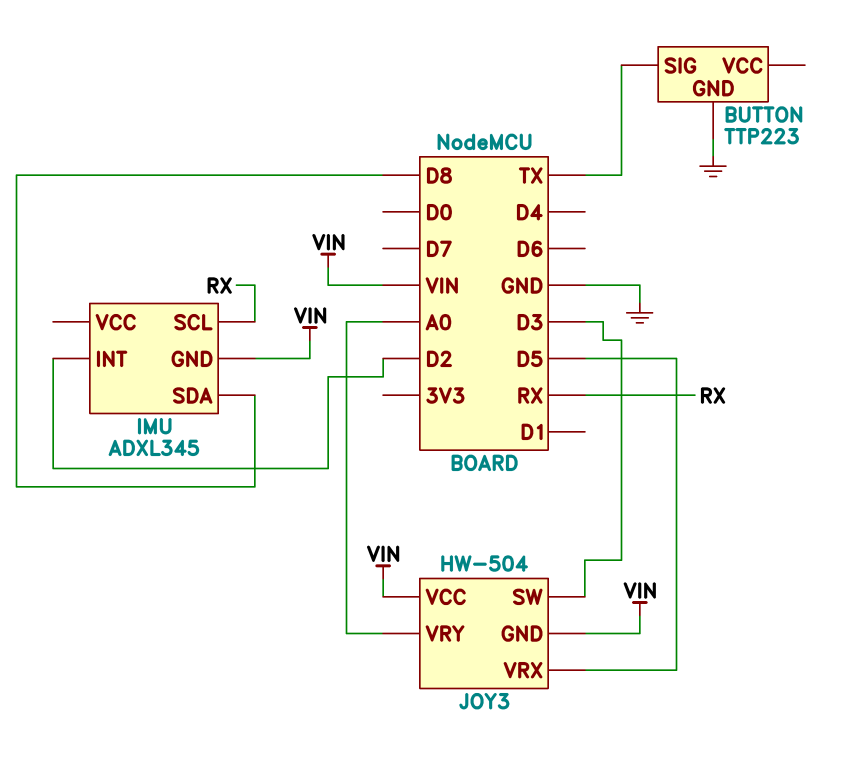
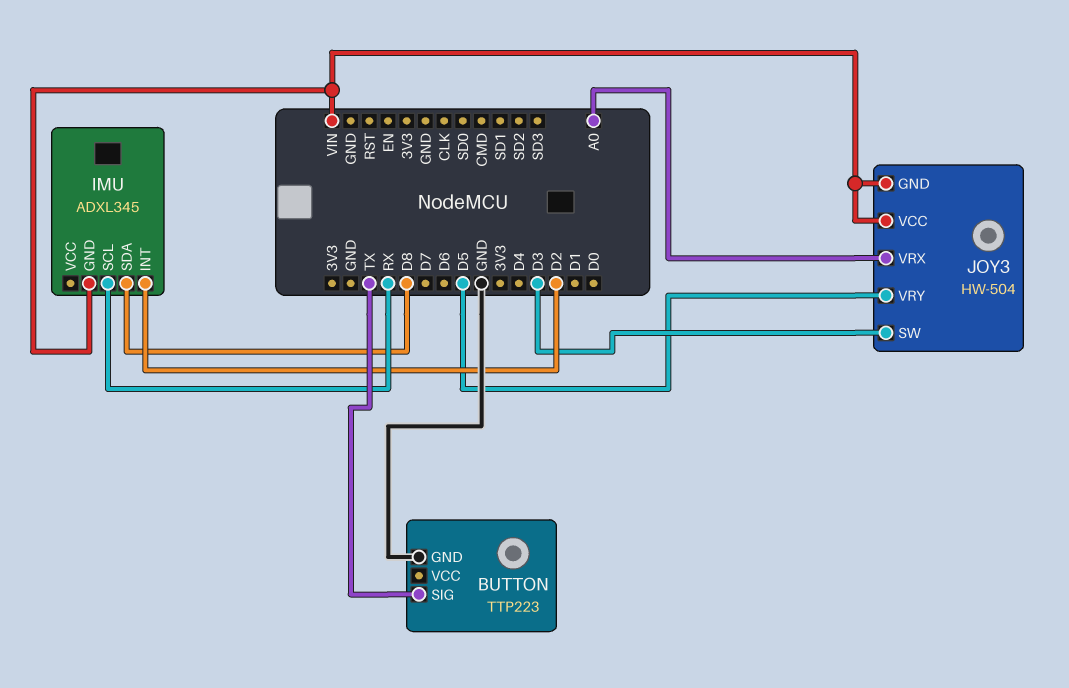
JOY3 pin VRX: D5 -> A0
JOY3 pin VRY: A0 -> D5

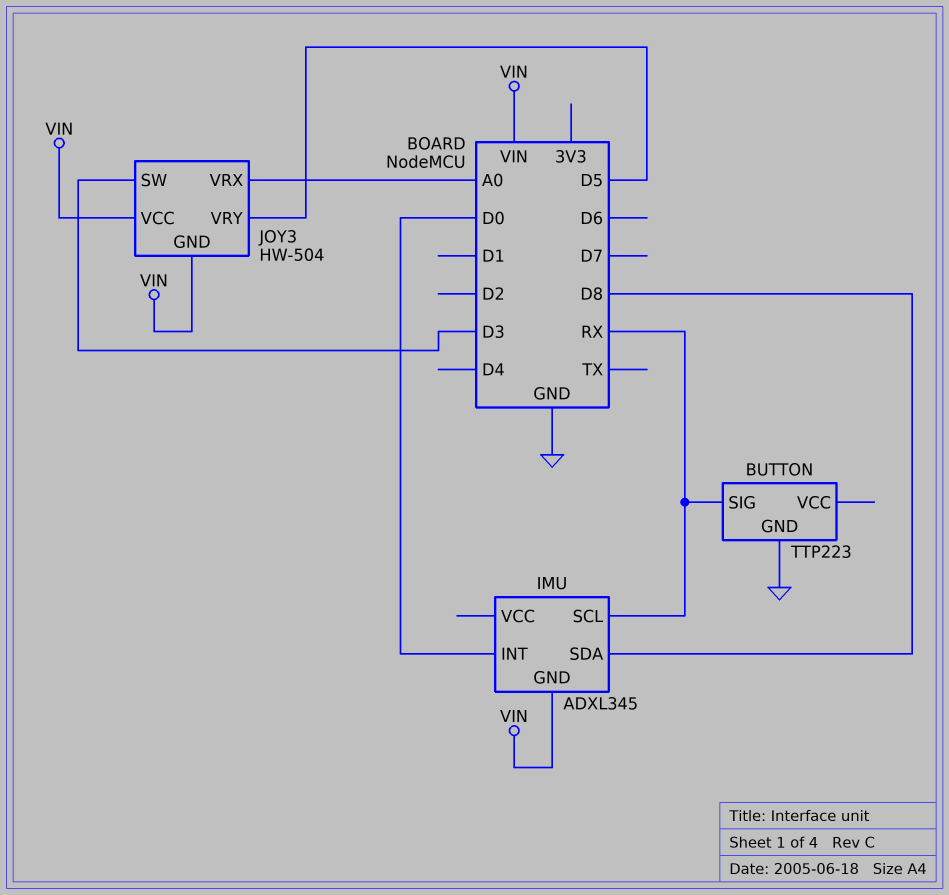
BUTTON pin SIG: TX -> RX
IMU pin INT: D2 -> D0

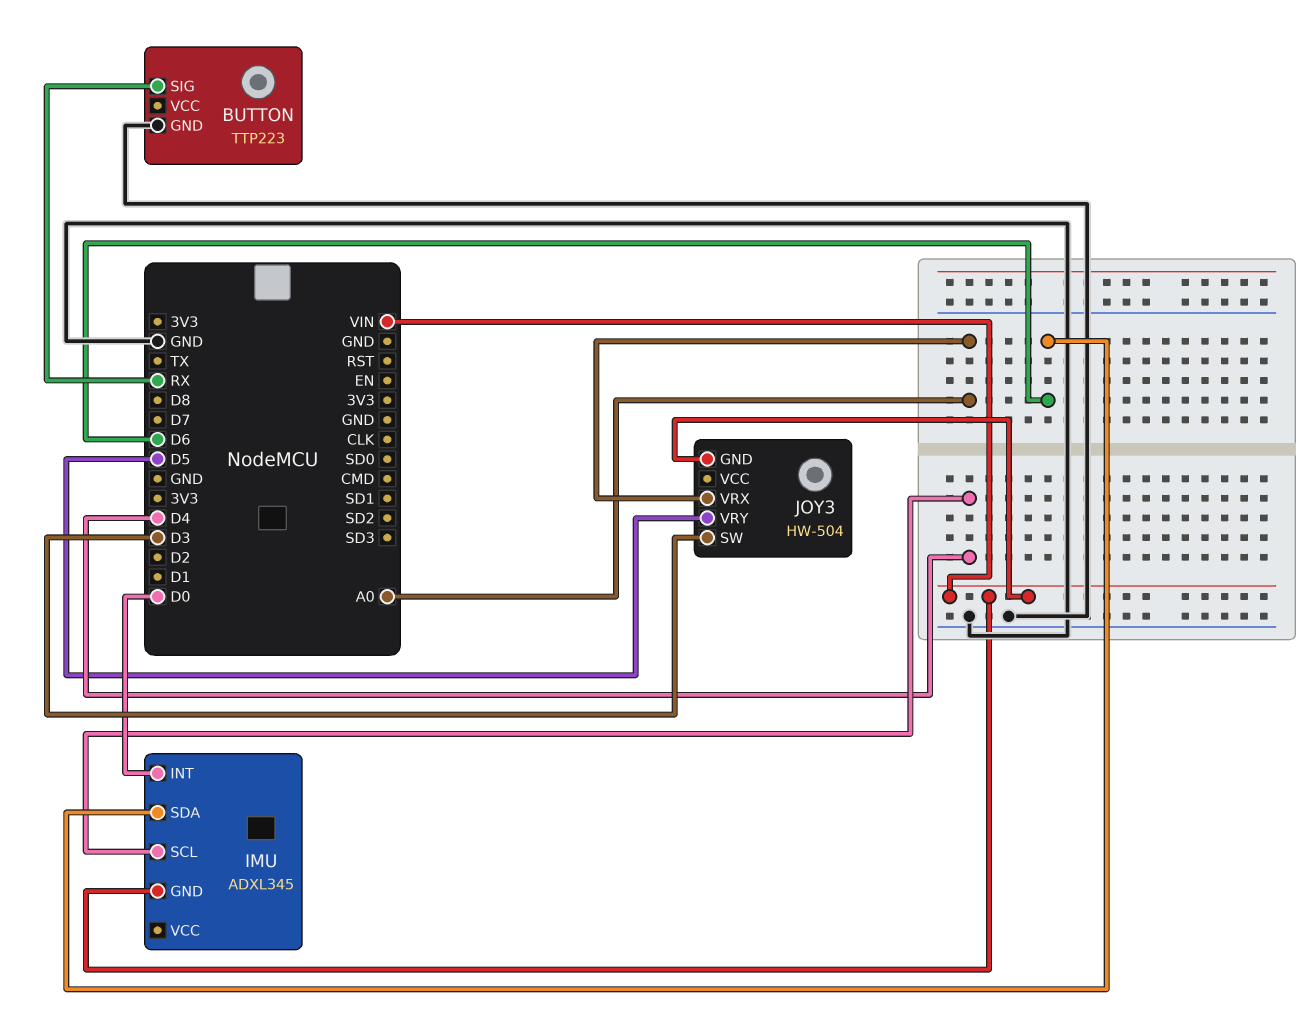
IMU pin SCL: RX -> D4
IMU pin SDA: D8 -> D6
JOY3 pin VCC: VIN -> none

